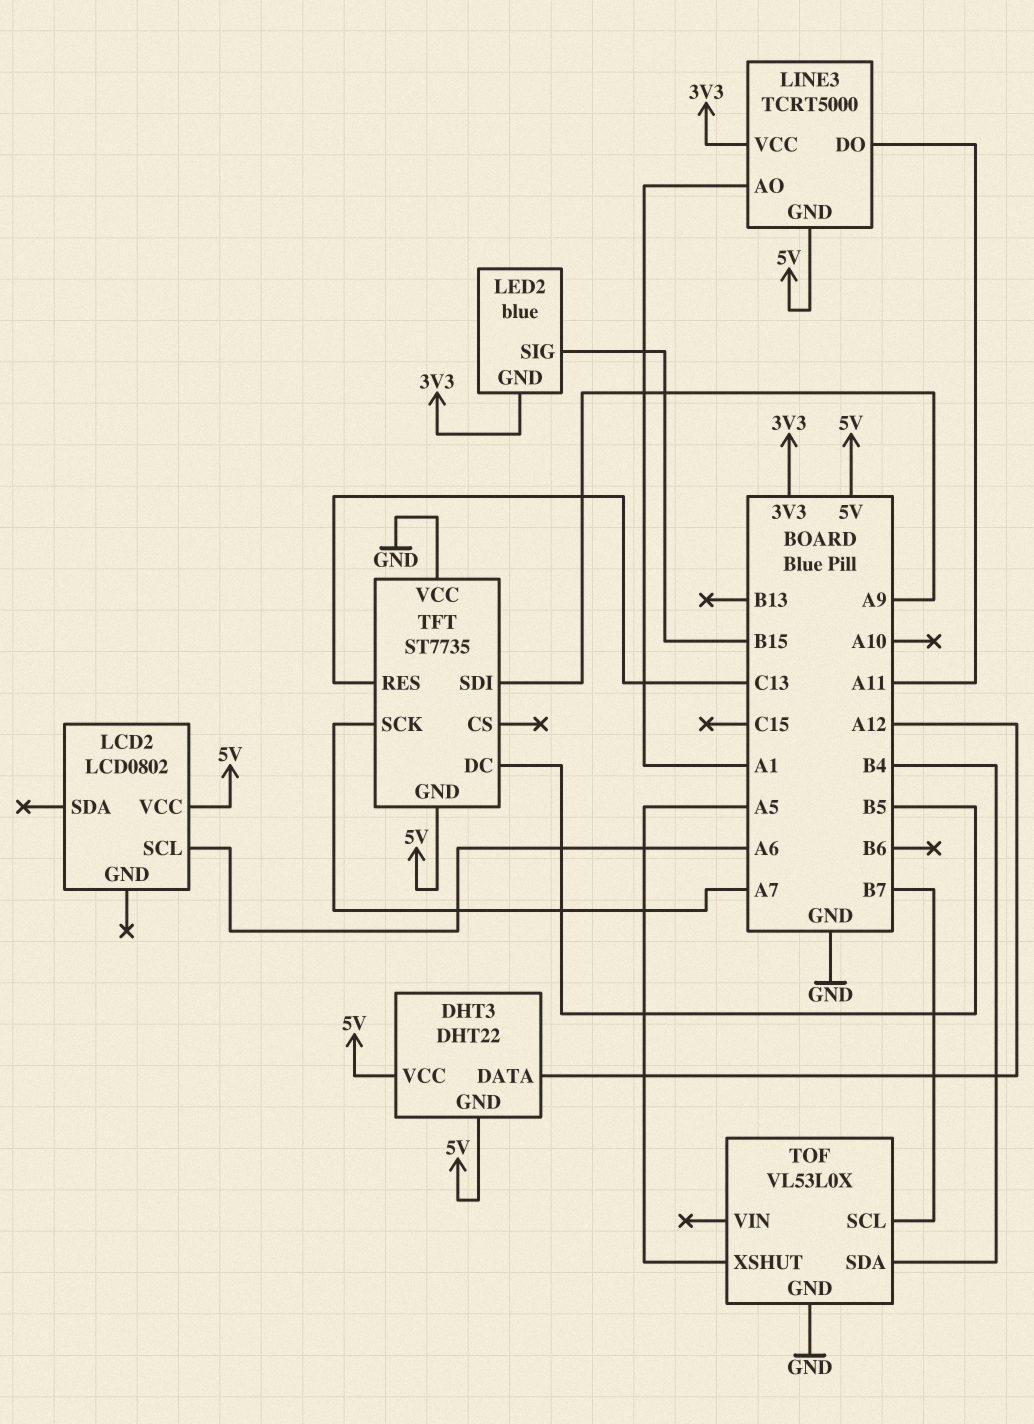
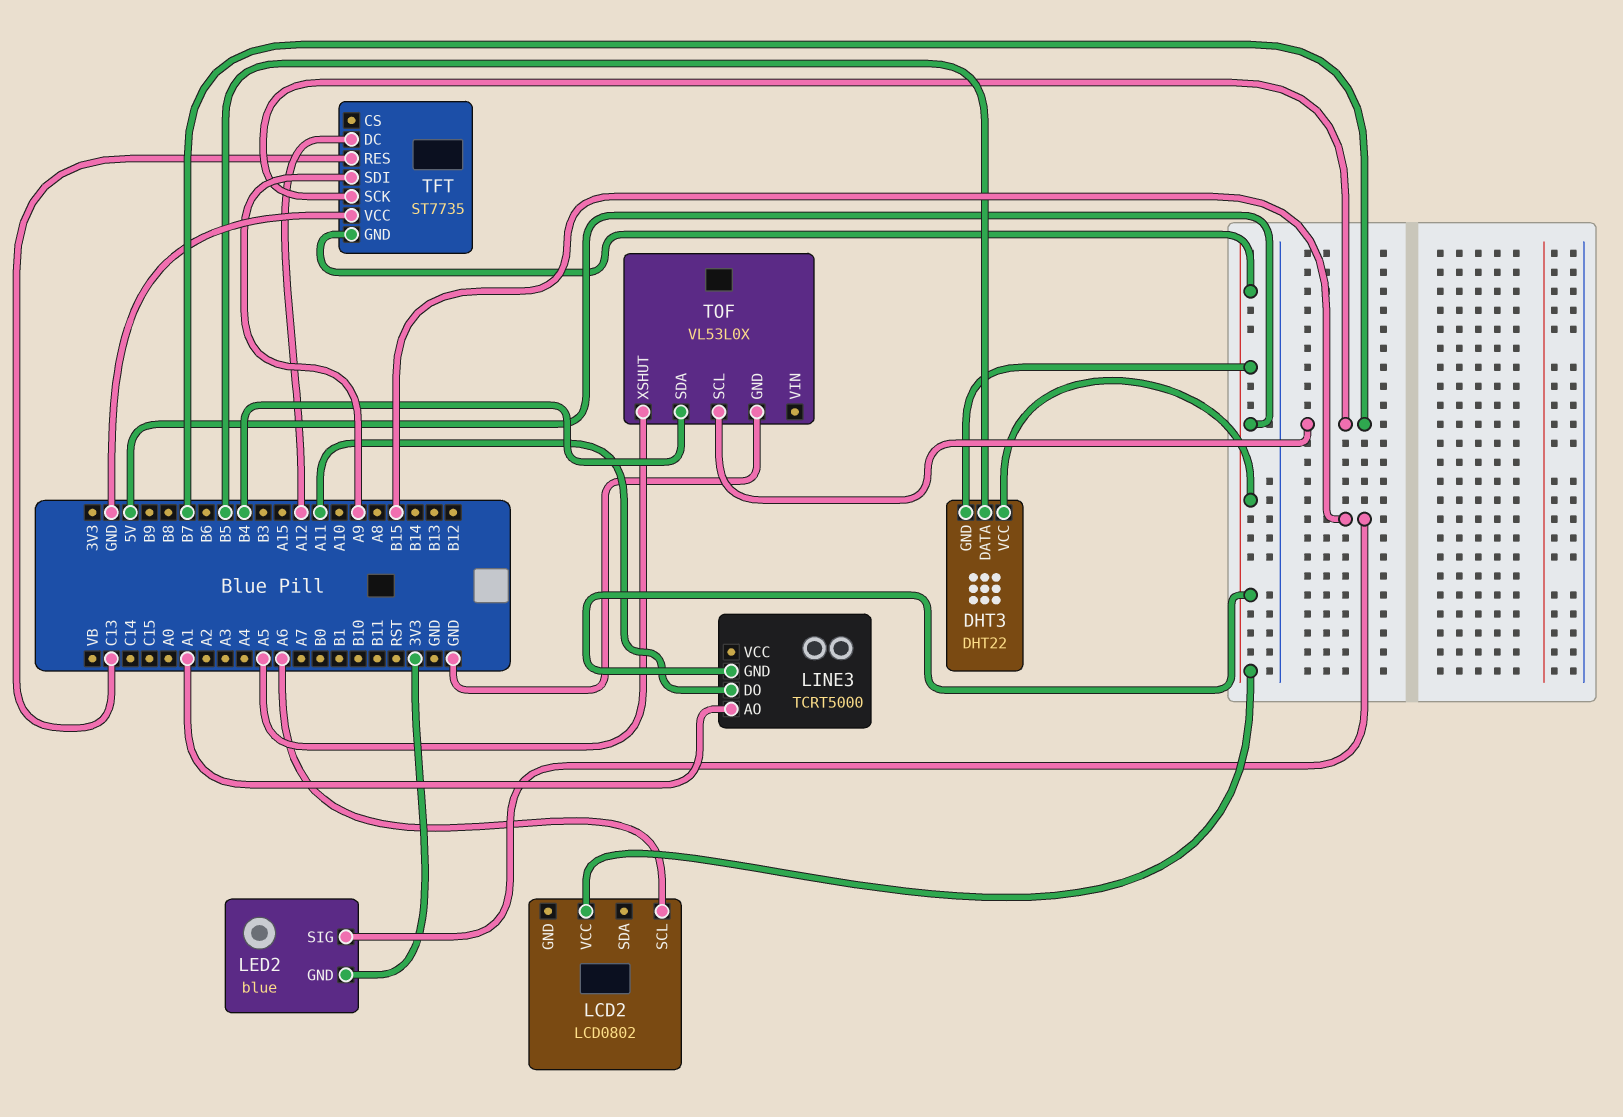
DHT3 pin DATA: A12 -> B5
LINE3 pin VCC: 3V3 -> none
TFT pin DC: B5 -> A12
TFT pin SCK: A7 -> B7

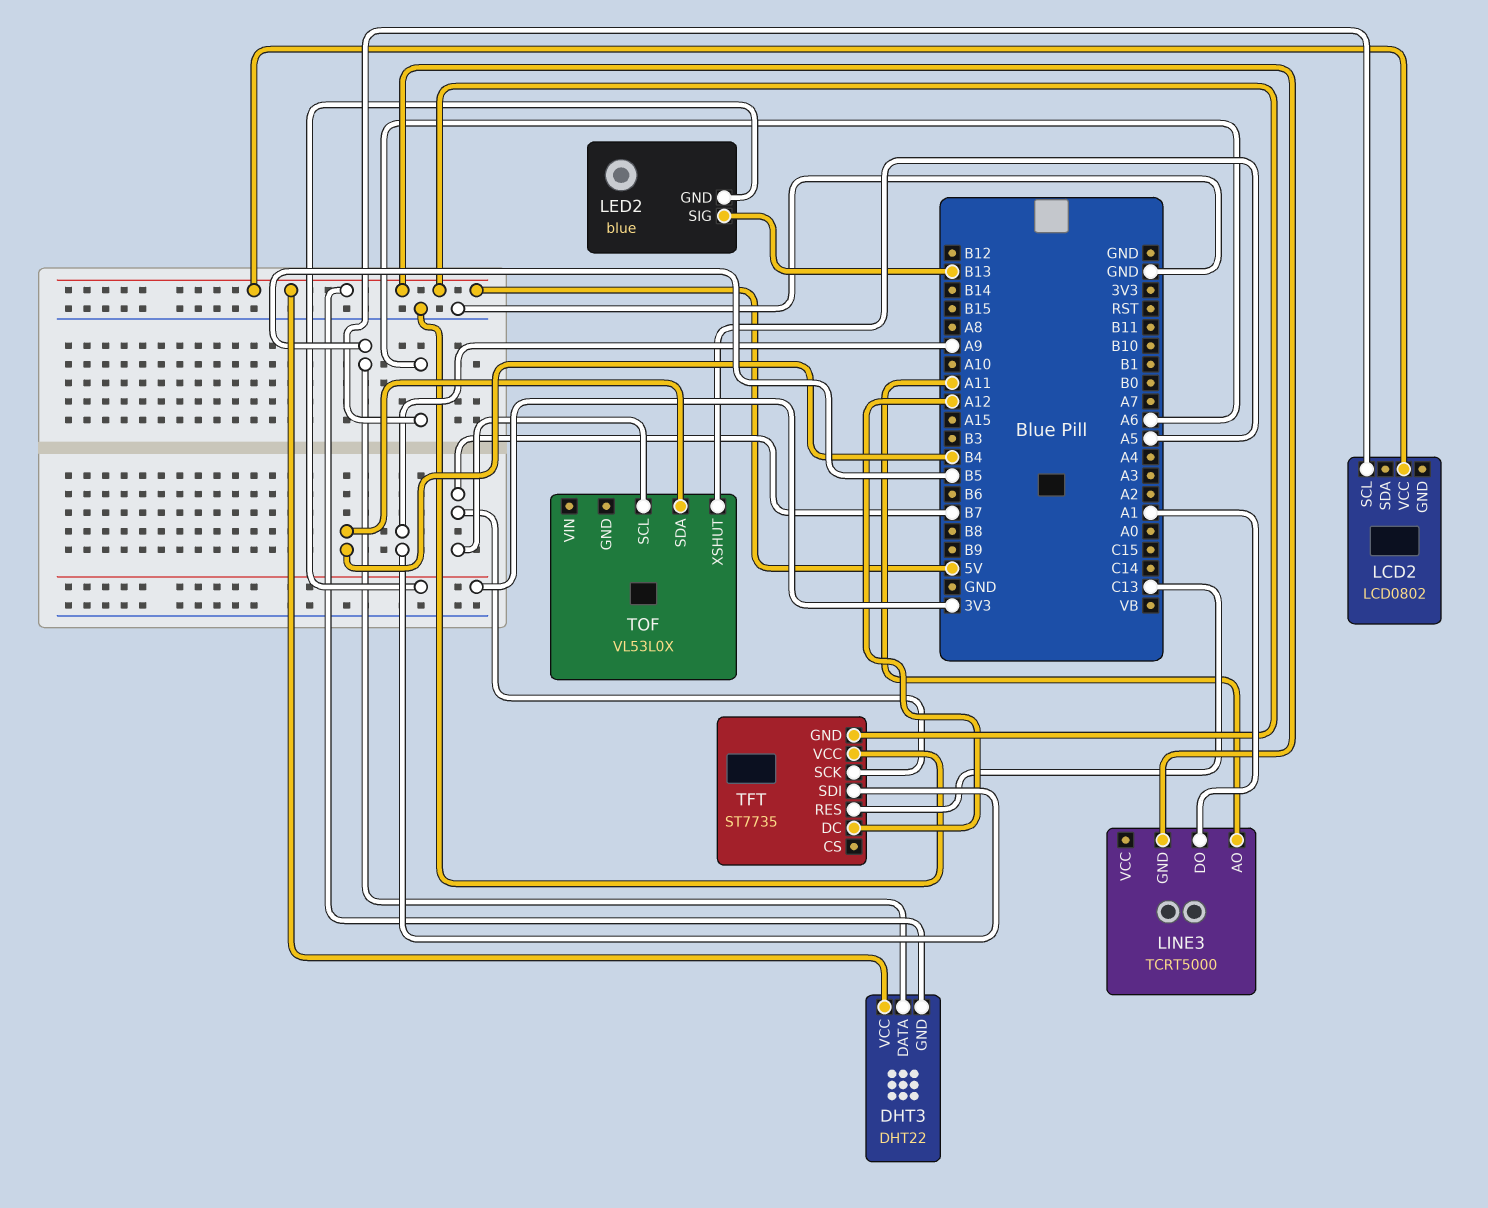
LED2 pin SIG: B15 -> B13
LINE3 pin AO: A1 -> A11
LINE3 pin DO: A11 -> A1
TOF pin GND: GND -> none

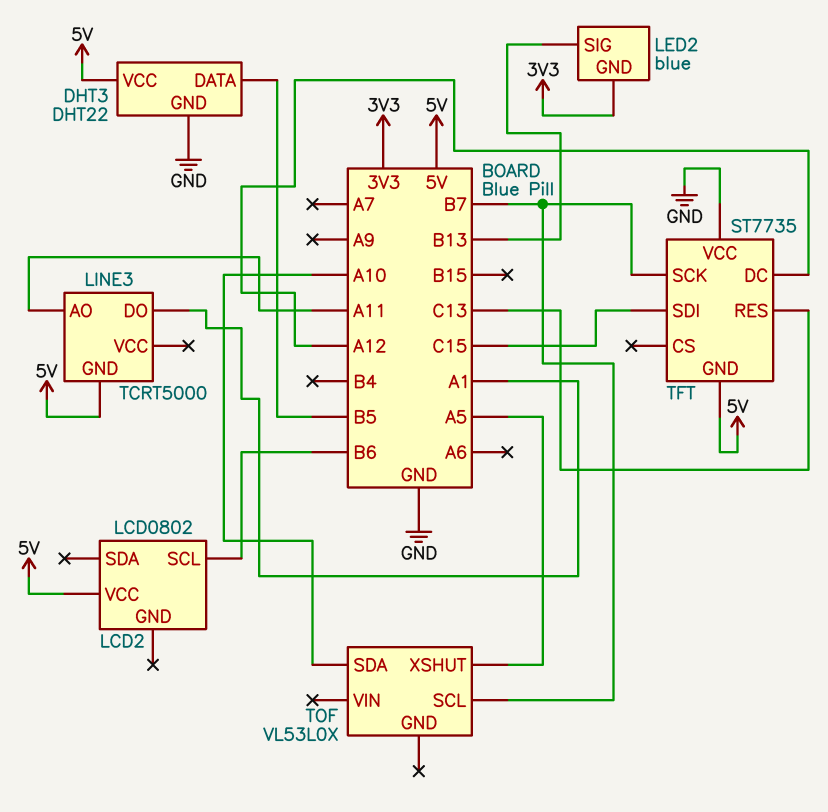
DHT3 pin GND: 5V -> GND
LCD2 pin SCL: A6 -> B6
TFT pin SDI: A9 -> C15
TOF pin SDA: B4 -> A10

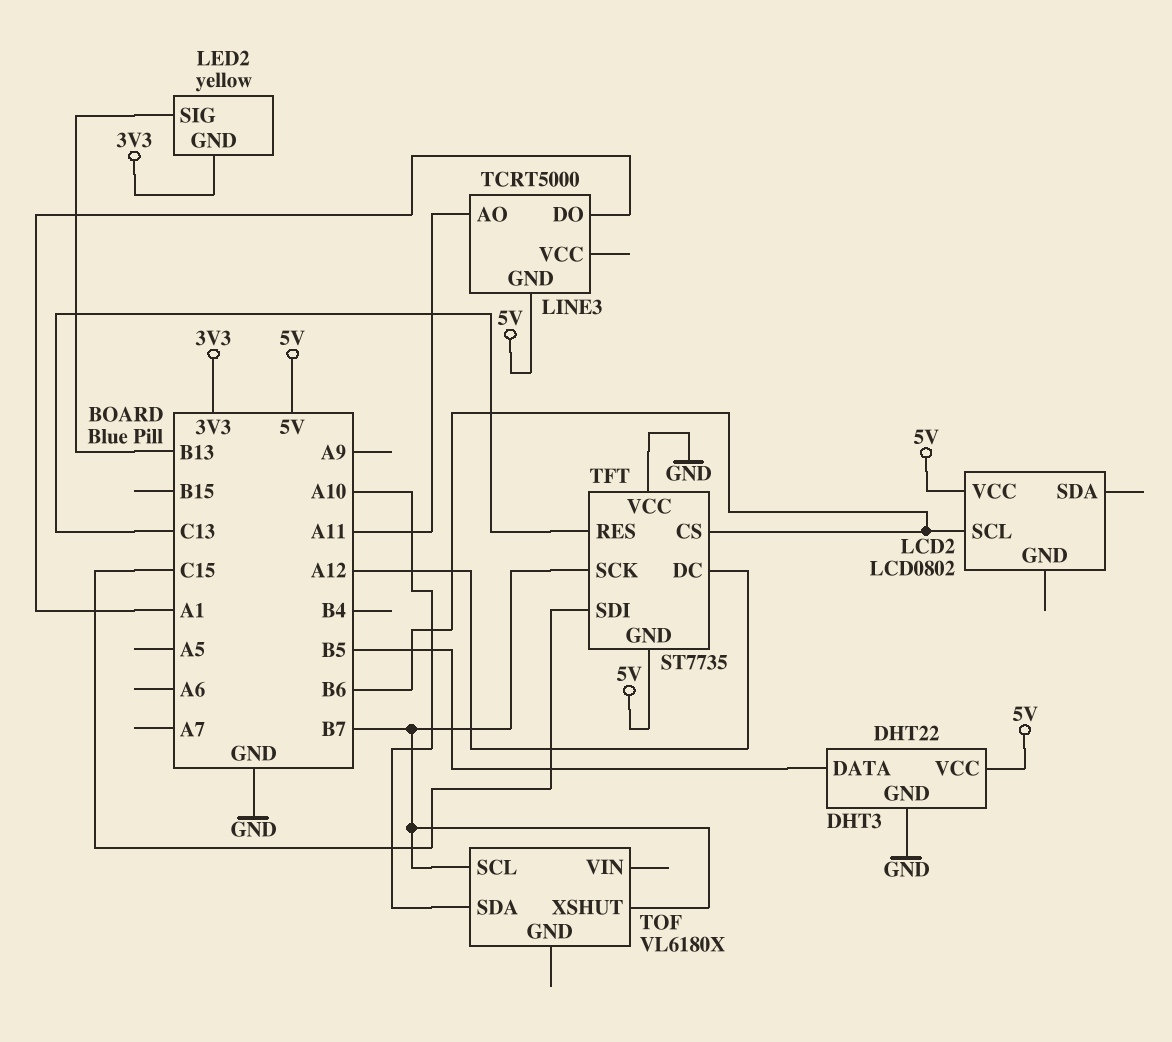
LED2: blue -> yellow
TFT pin CS: none -> B6
TOF: VL53L0X -> VL6180X
TOF pin XSHUT: A5 -> B7

